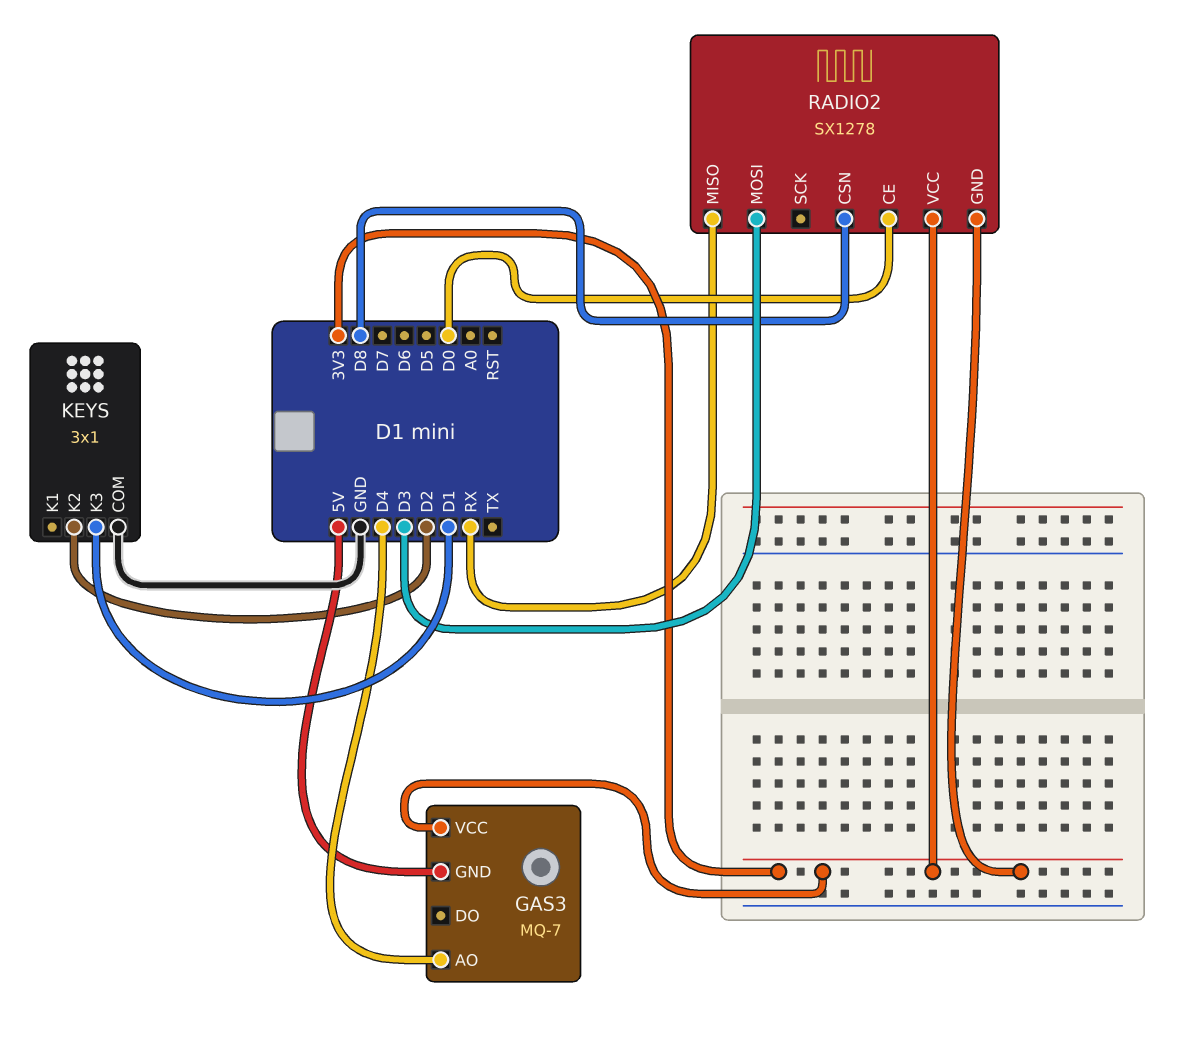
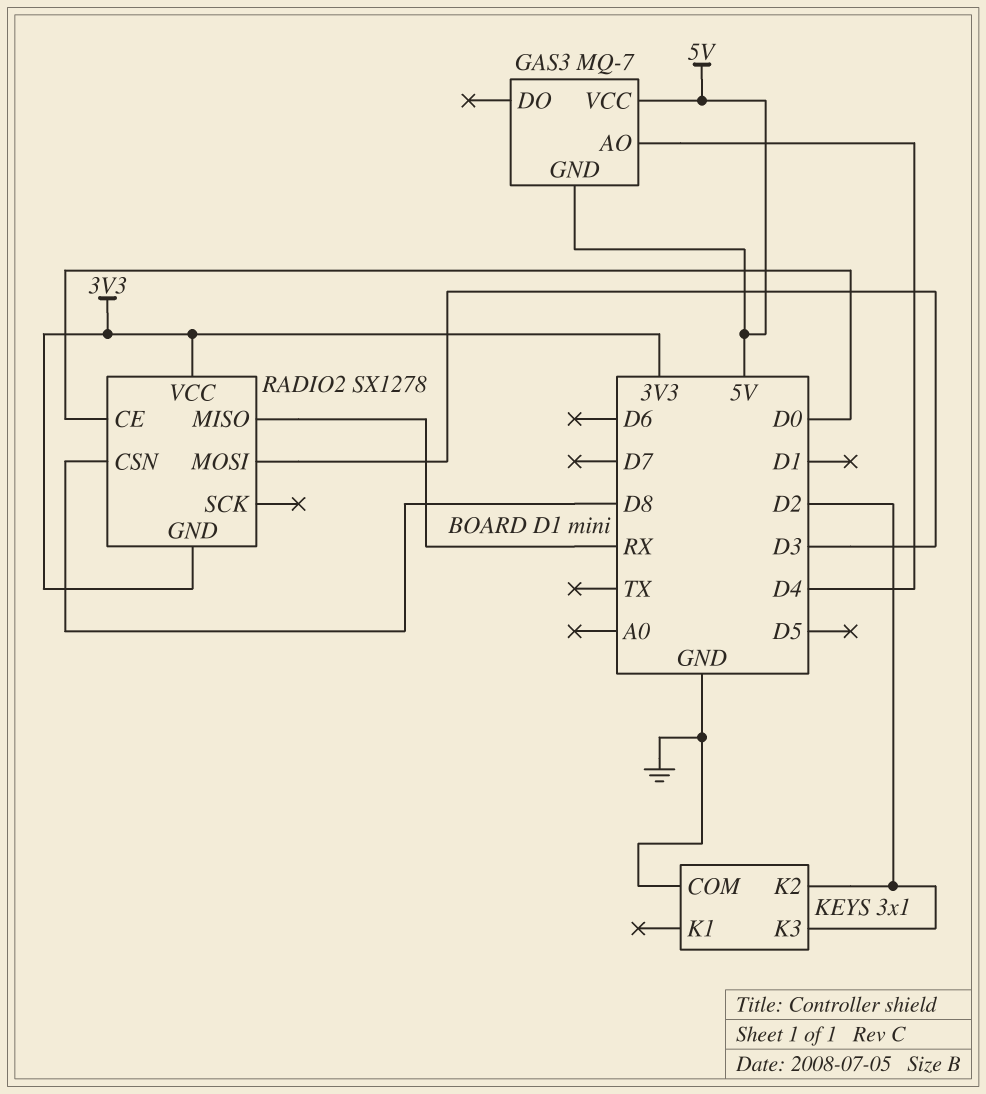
GAS3 pin VCC: 3V3 -> 5V
KEYS pin K3: D1 -> D2

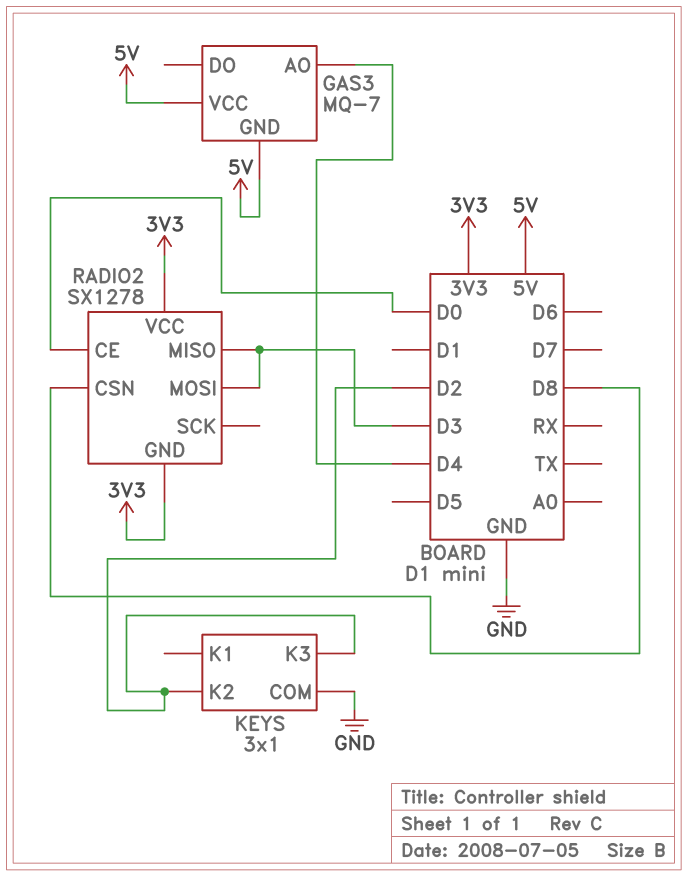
RADIO2 pin MISO: RX -> D3

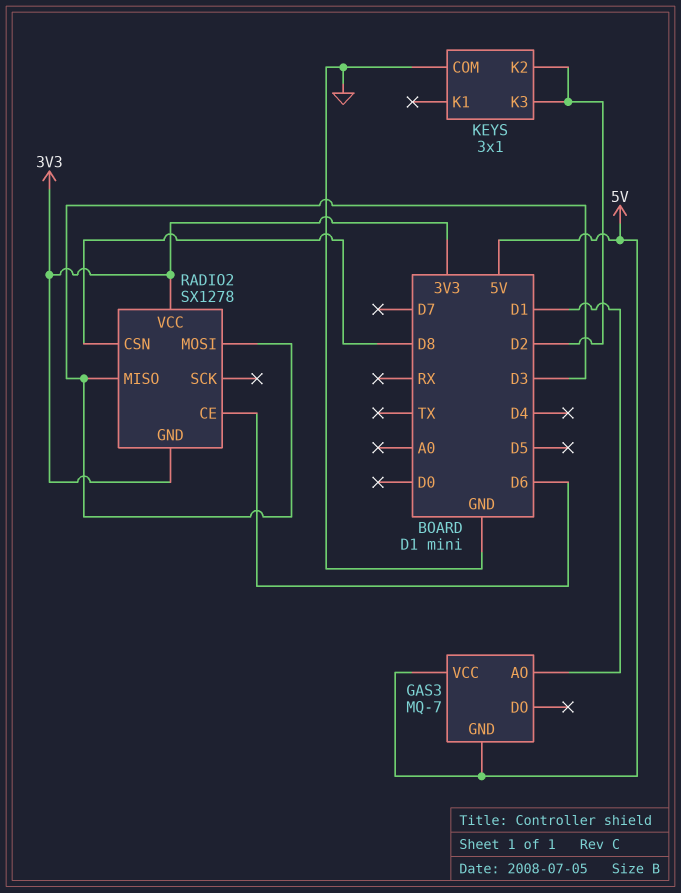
GAS3 pin AO: D4 -> D1
RADIO2 pin CE: D0 -> D6

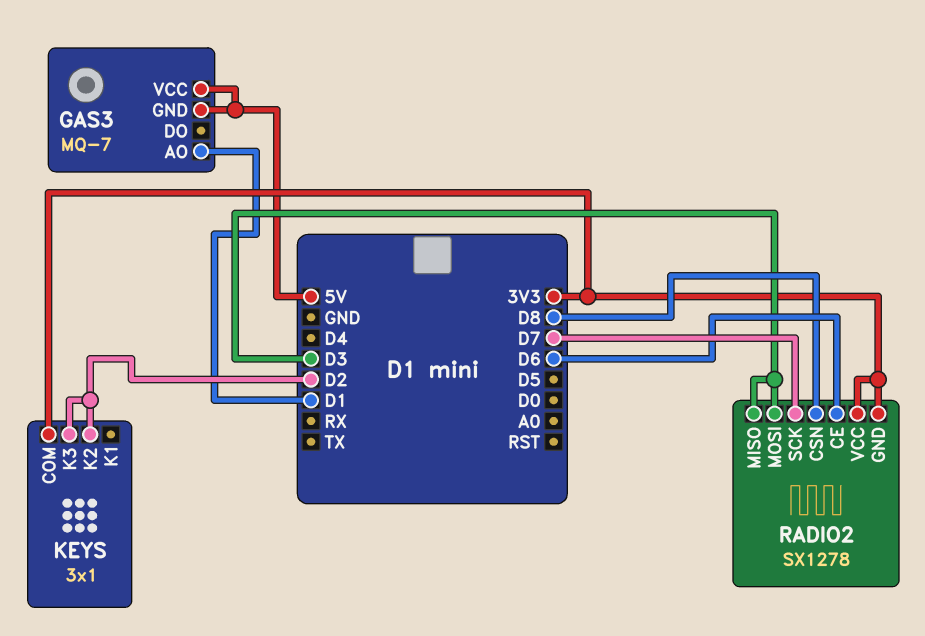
KEYS pin COM: GND -> 3V3
RADIO2 pin SCK: none -> D7

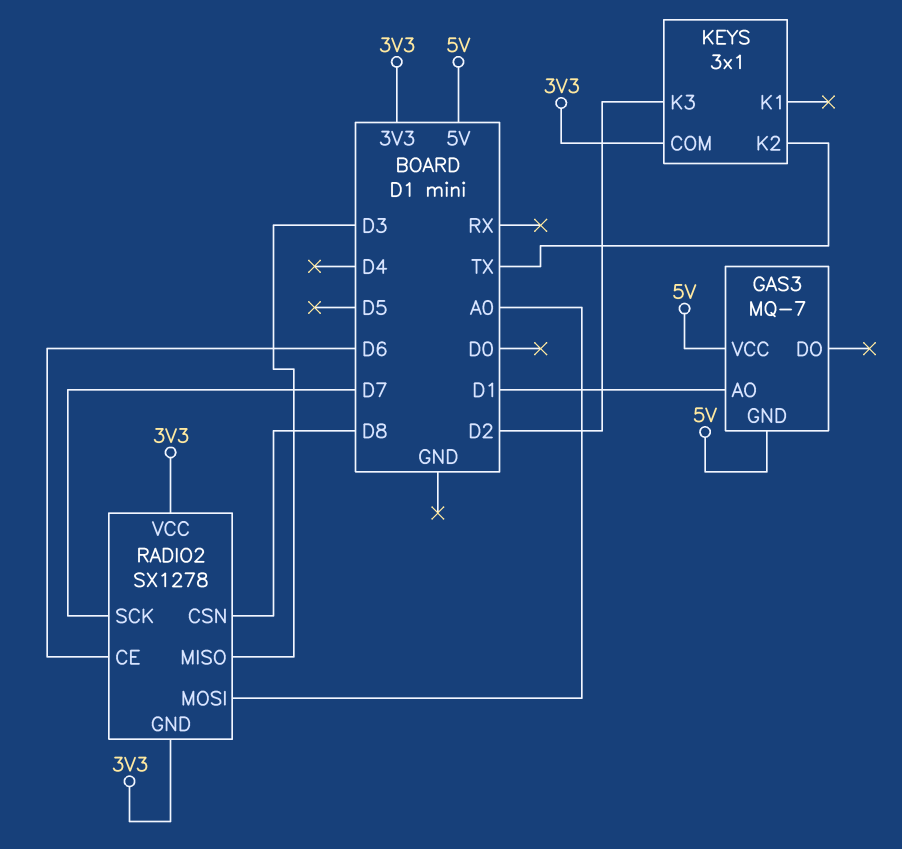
KEYS pin K2: D2 -> TX
RADIO2 pin MOSI: D3 -> A0

